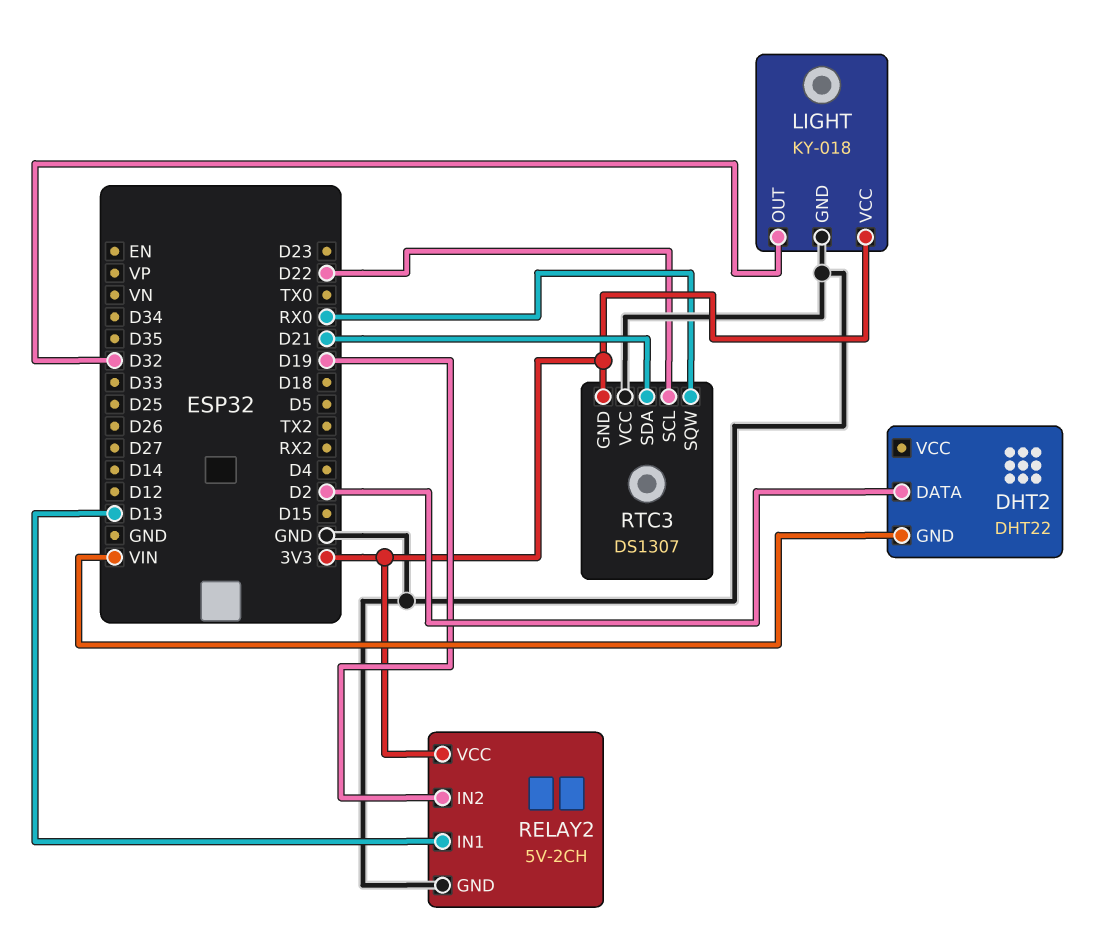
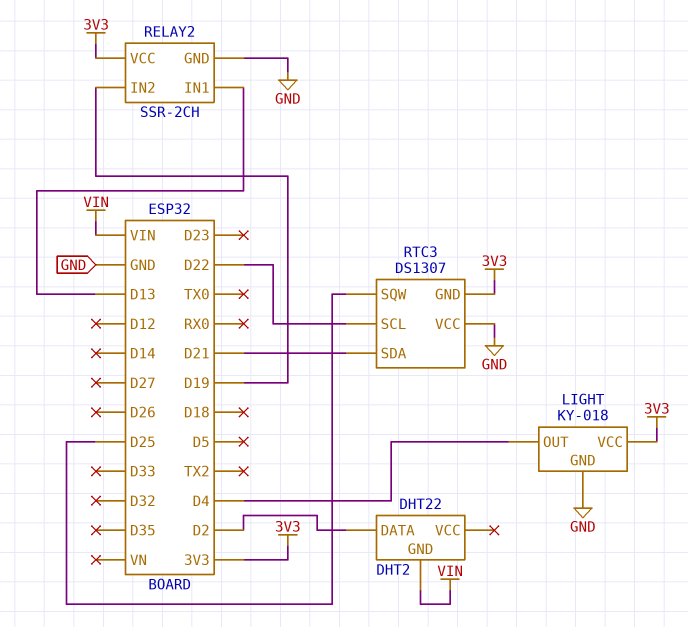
LIGHT pin OUT: D32 -> D4
RELAY2: 5V-2CH -> SSR-2CH
RTC3 pin SQW: RX0 -> D25

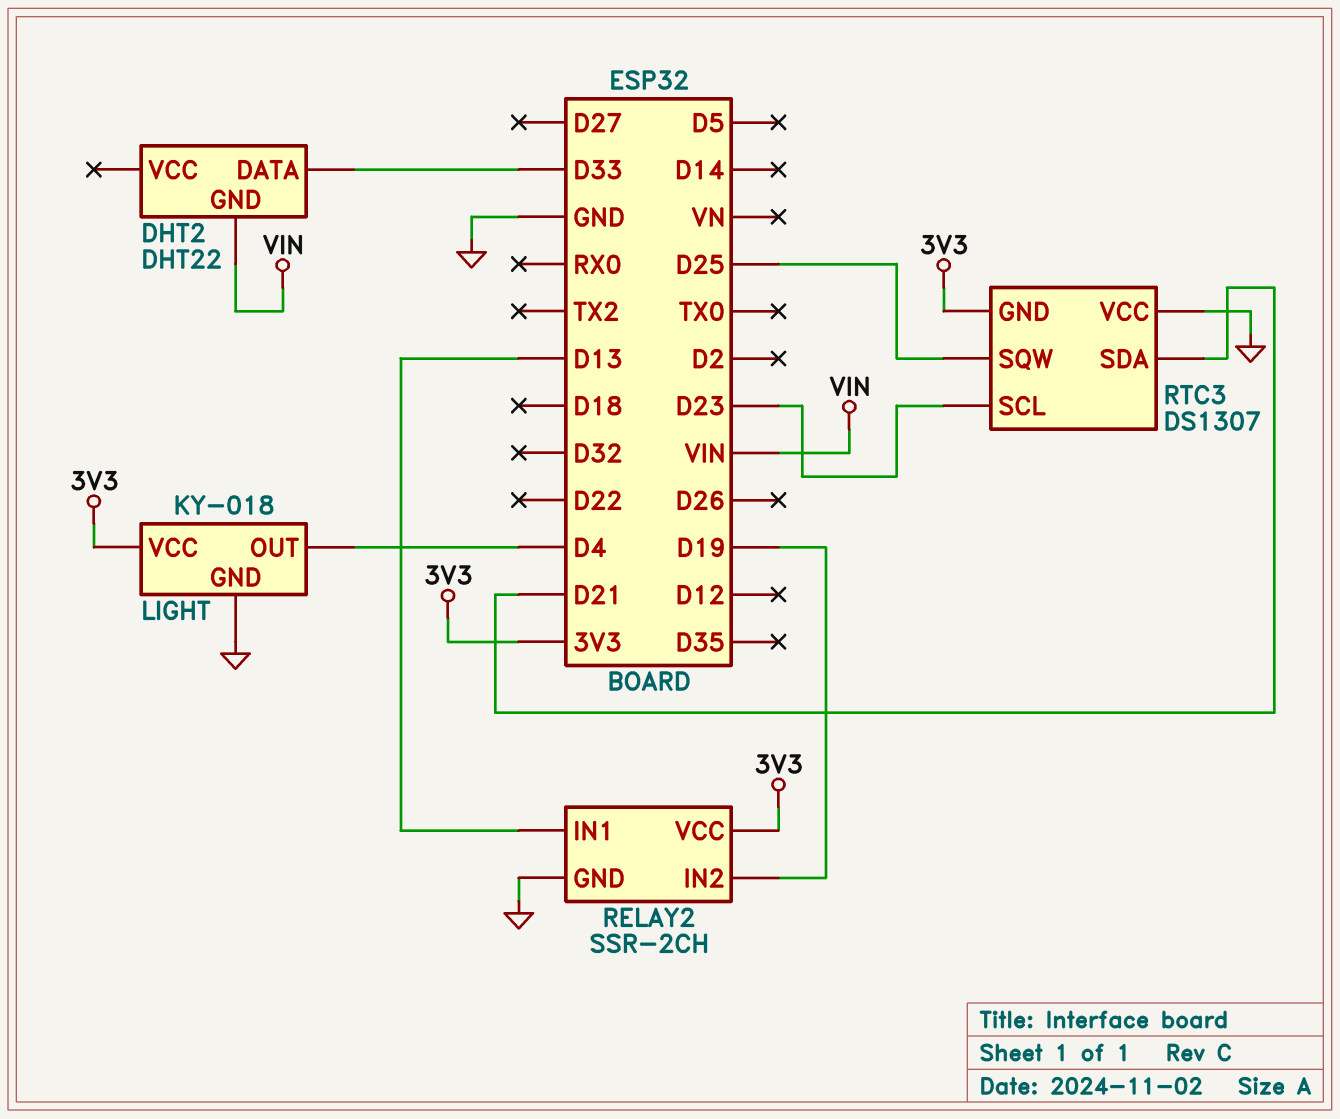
DHT2 pin DATA: D2 -> D33
RTC3 pin SCL: D22 -> D23

